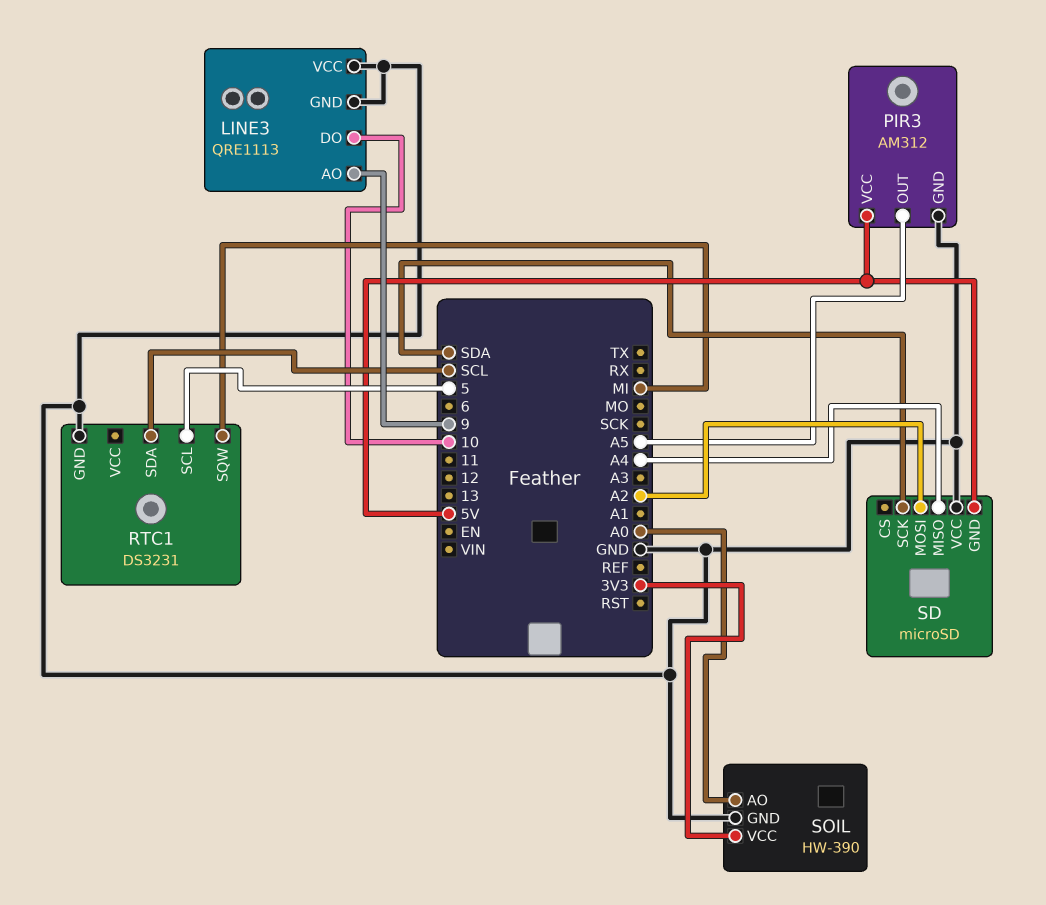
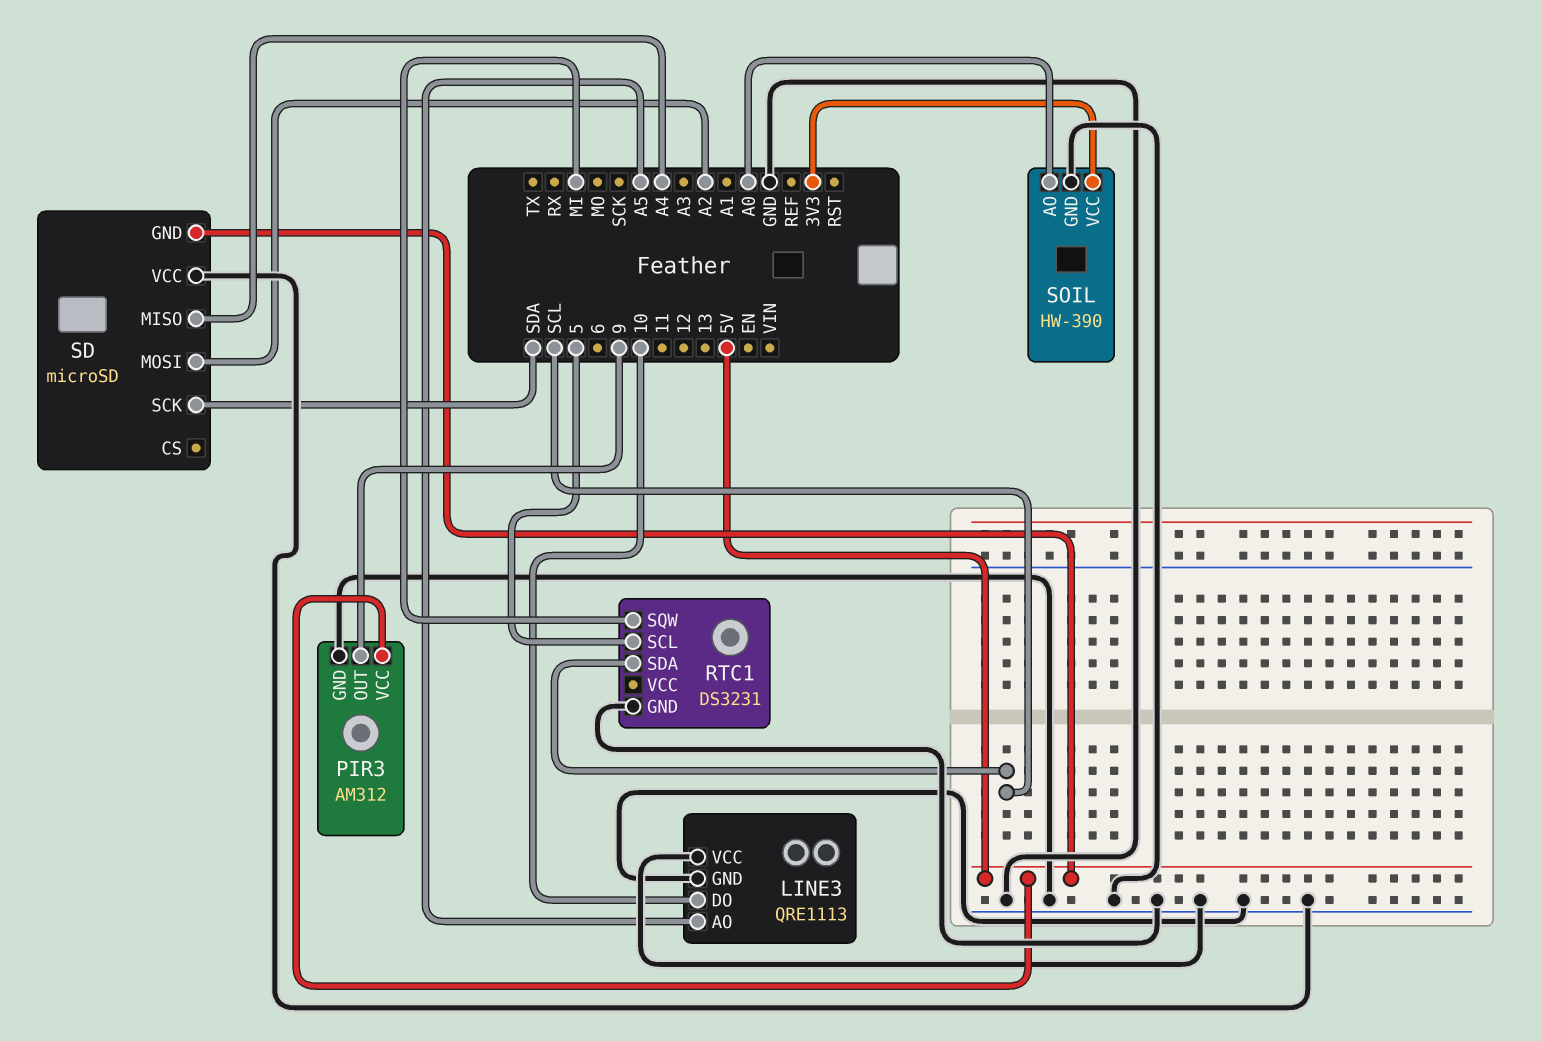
LINE3 pin AO: 9 -> A5
PIR3 pin OUT: A5 -> 9

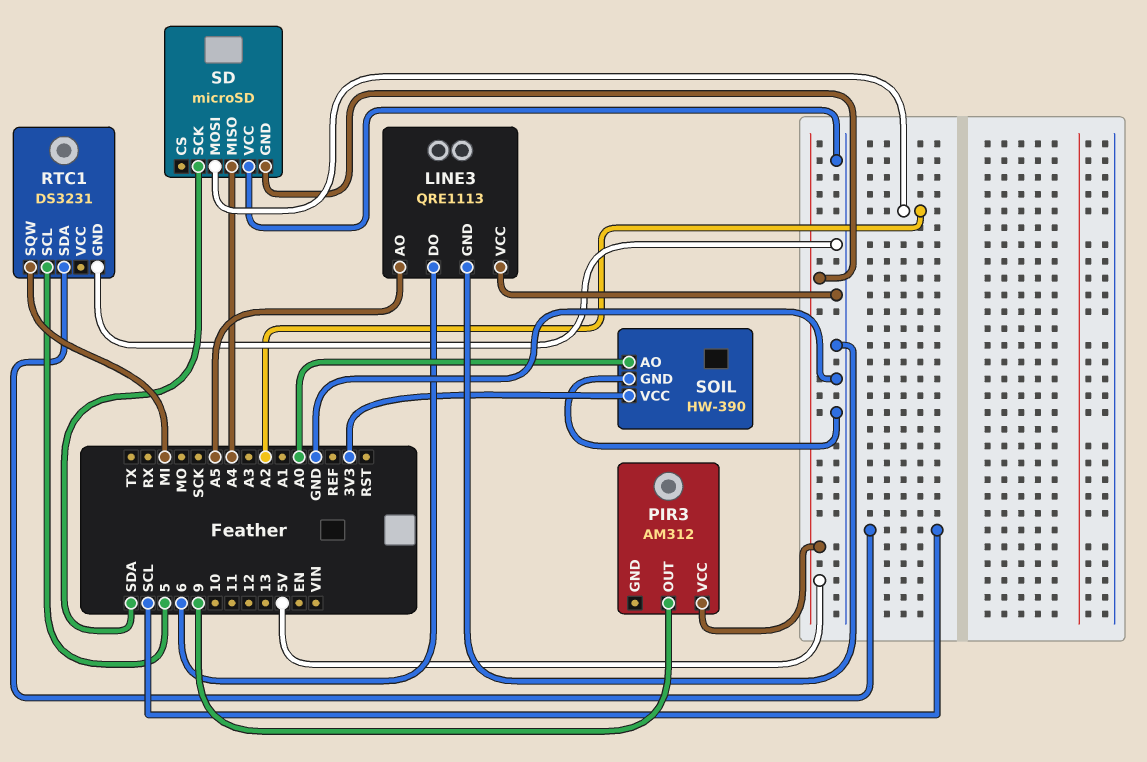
LINE3 pin DO: 10 -> 6
PIR3 pin GND: GND -> none

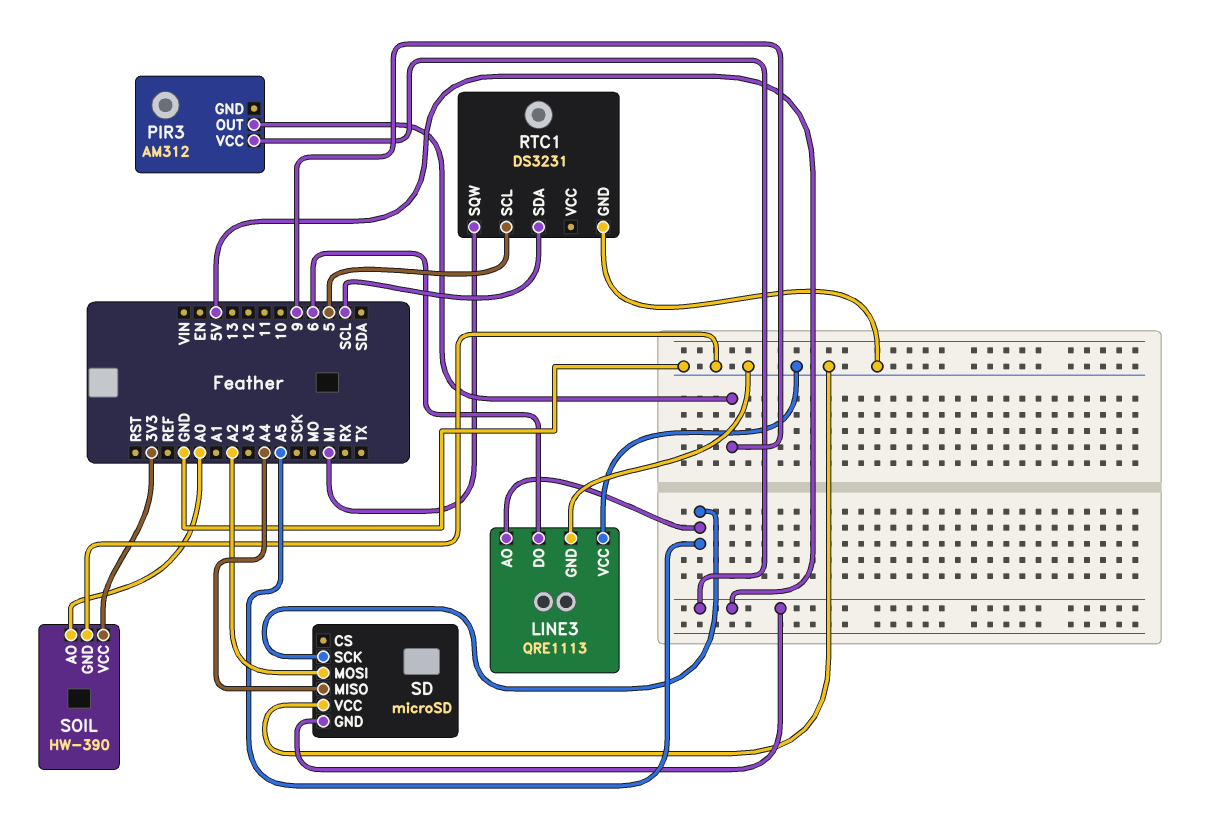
SD pin SCK: SDA -> A5

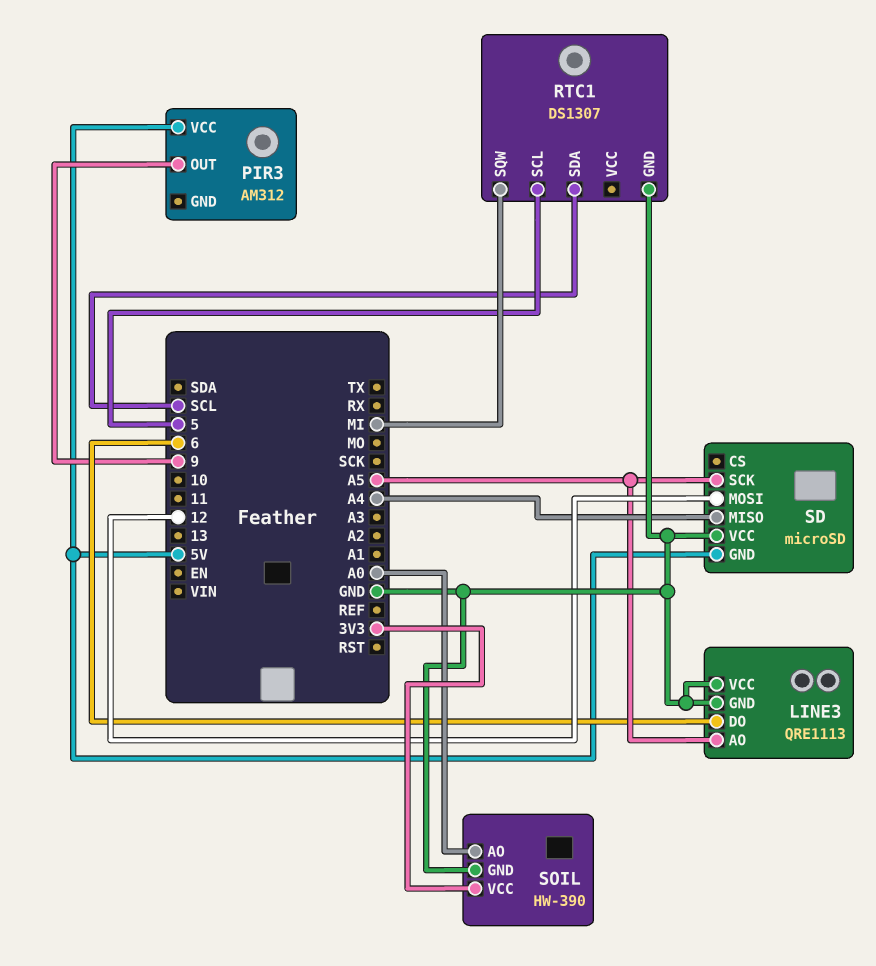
RTC1: DS3231 -> DS1307
SD pin MOSI: A2 -> 12

